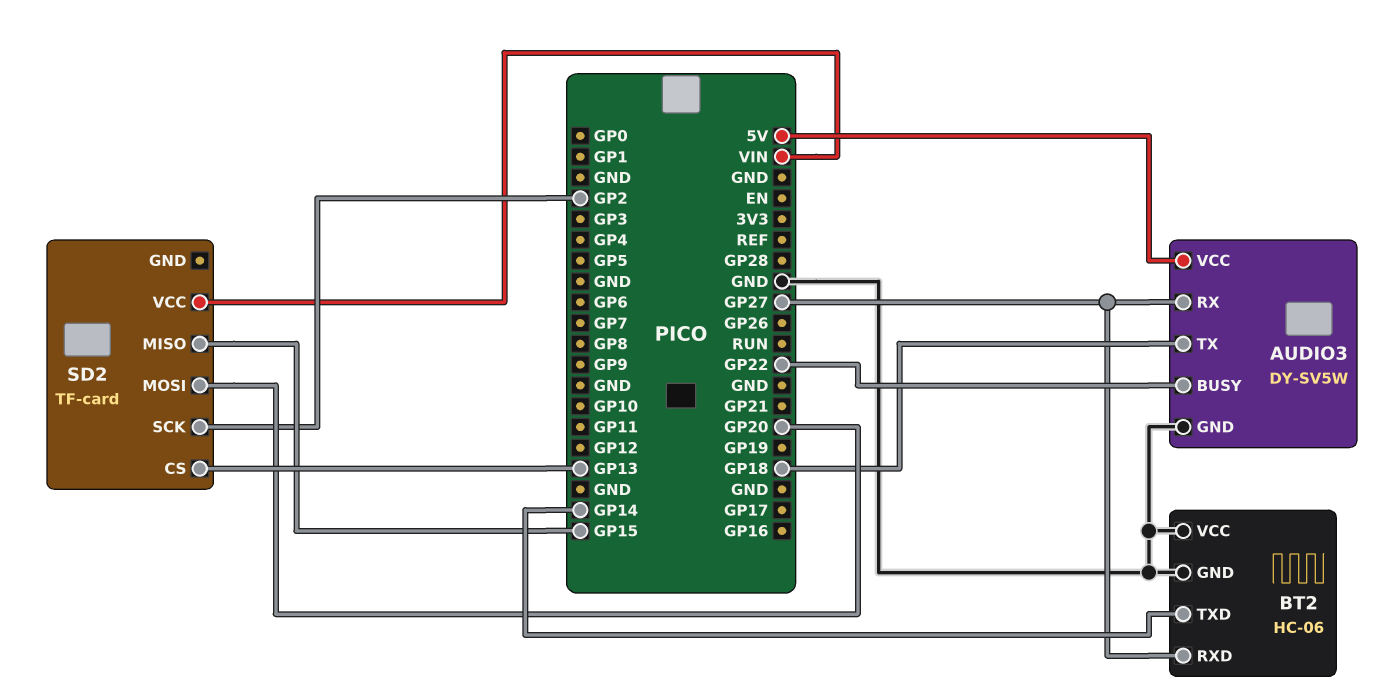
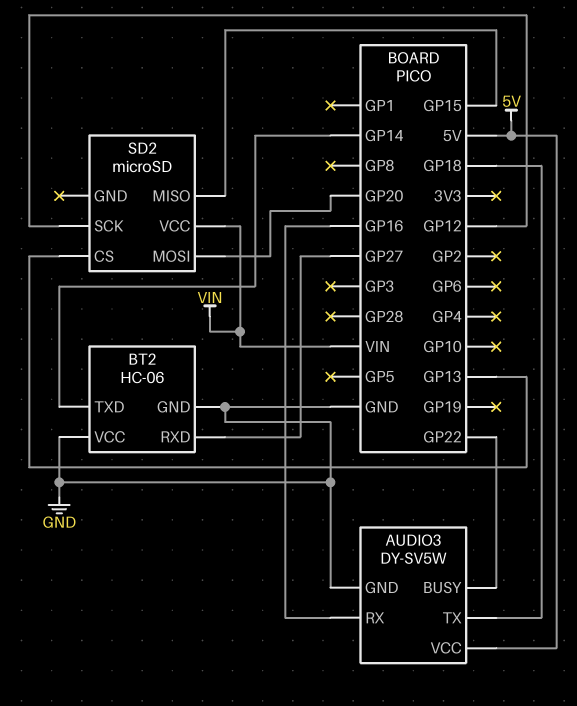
AUDIO3 pin RX: GP27 -> GP16
SD2: TF-card -> microSD
SD2 pin SCK: GP2 -> GP12

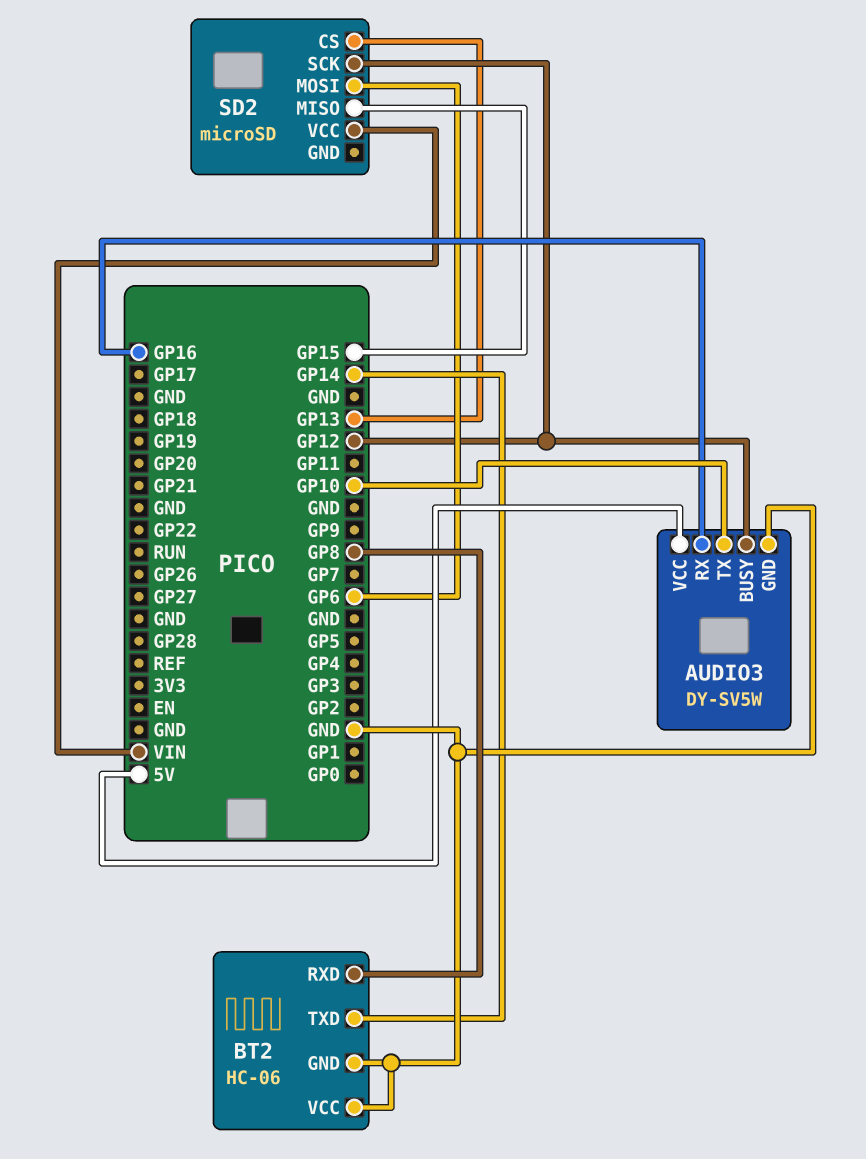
AUDIO3 pin BUSY: GP22 -> GP12
AUDIO3 pin TX: GP18 -> GP10
BT2 pin RXD: GP27 -> GP8
SD2 pin MOSI: GP20 -> GP6

